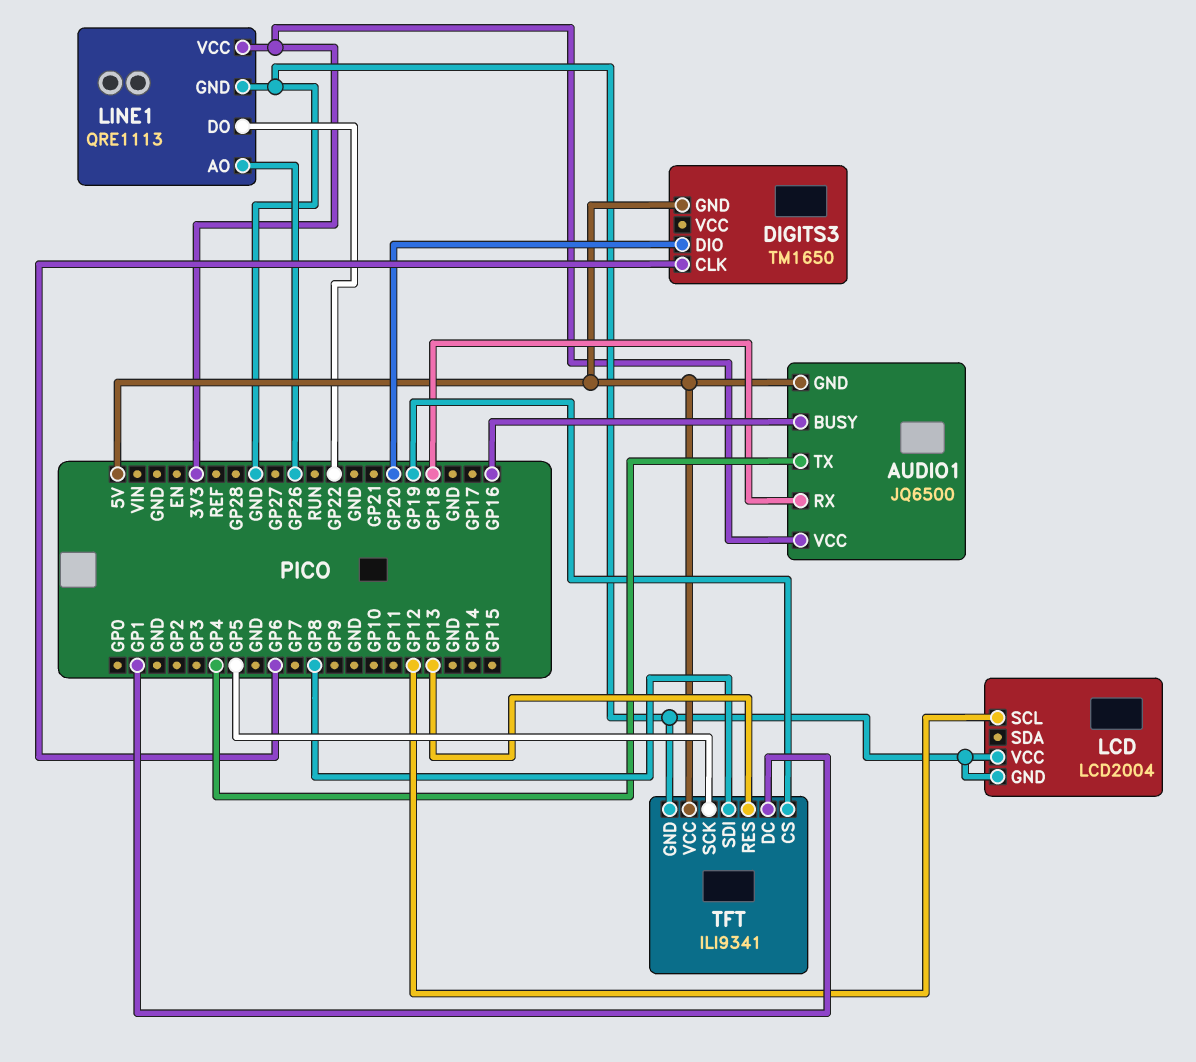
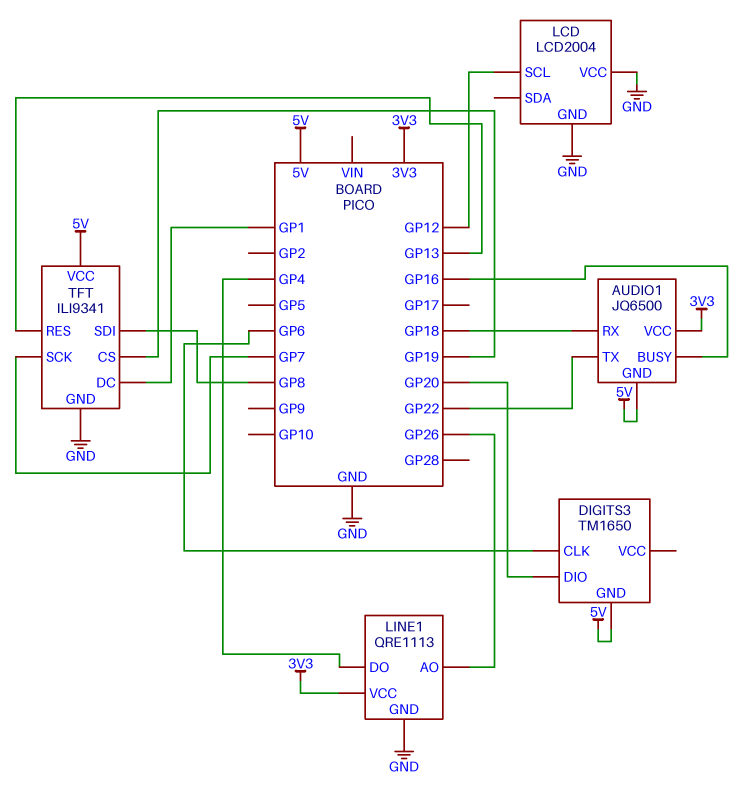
AUDIO1 pin TX: GP4 -> GP22
LINE1 pin DO: GP22 -> GP4
TFT pin SCK: GP5 -> GP7

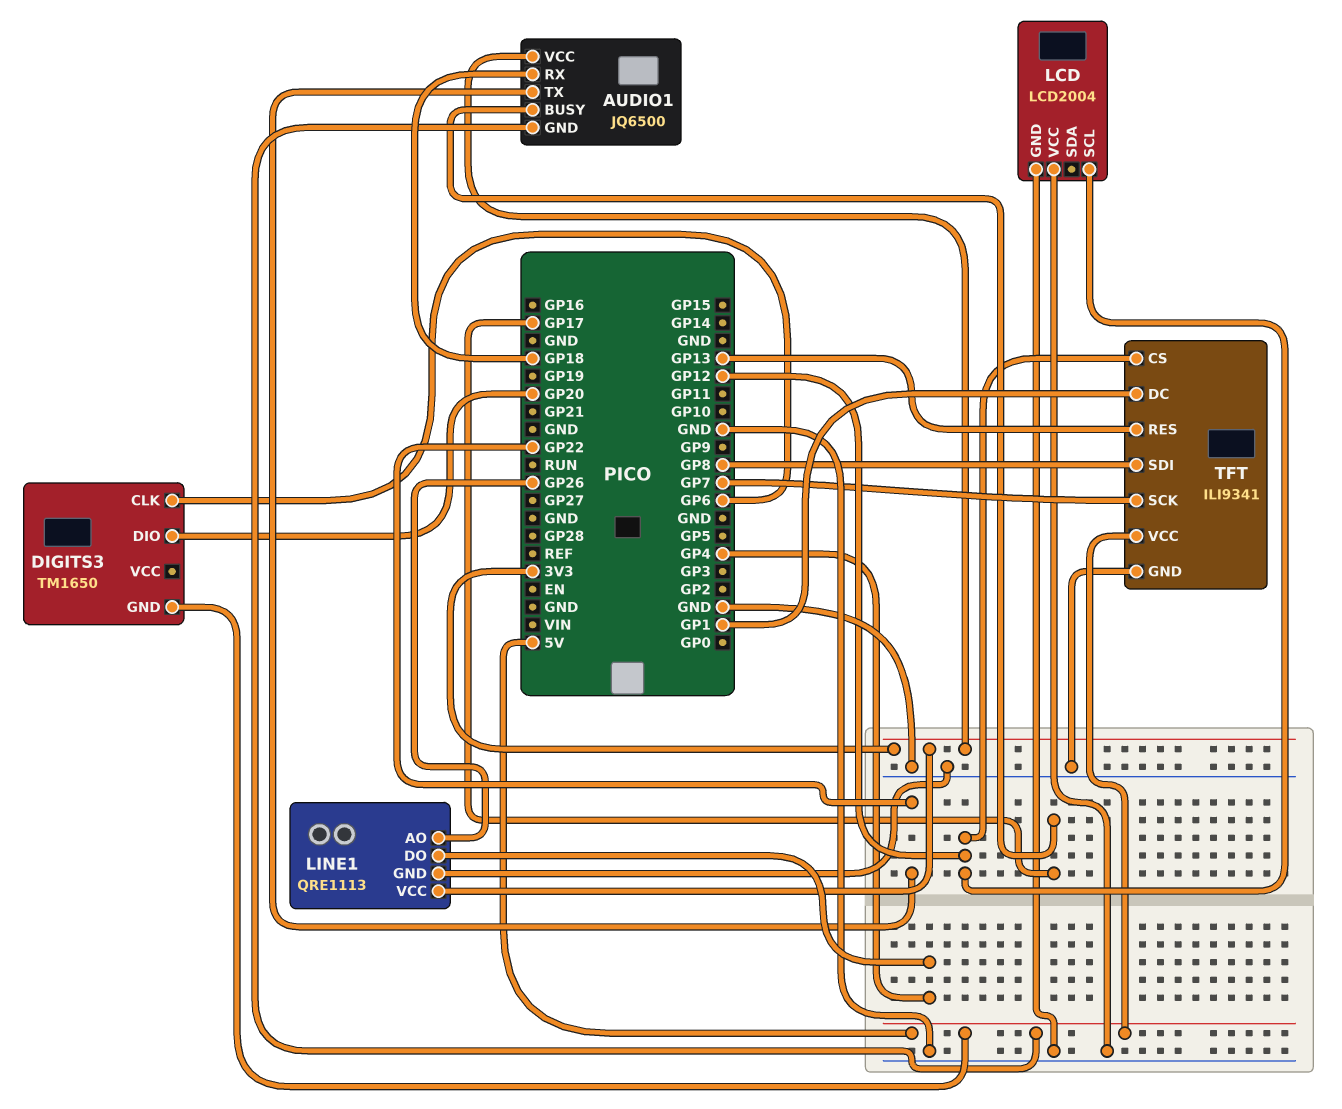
AUDIO1 pin BUSY: GP16 -> GP17
TFT pin CS: GP19 -> GP12

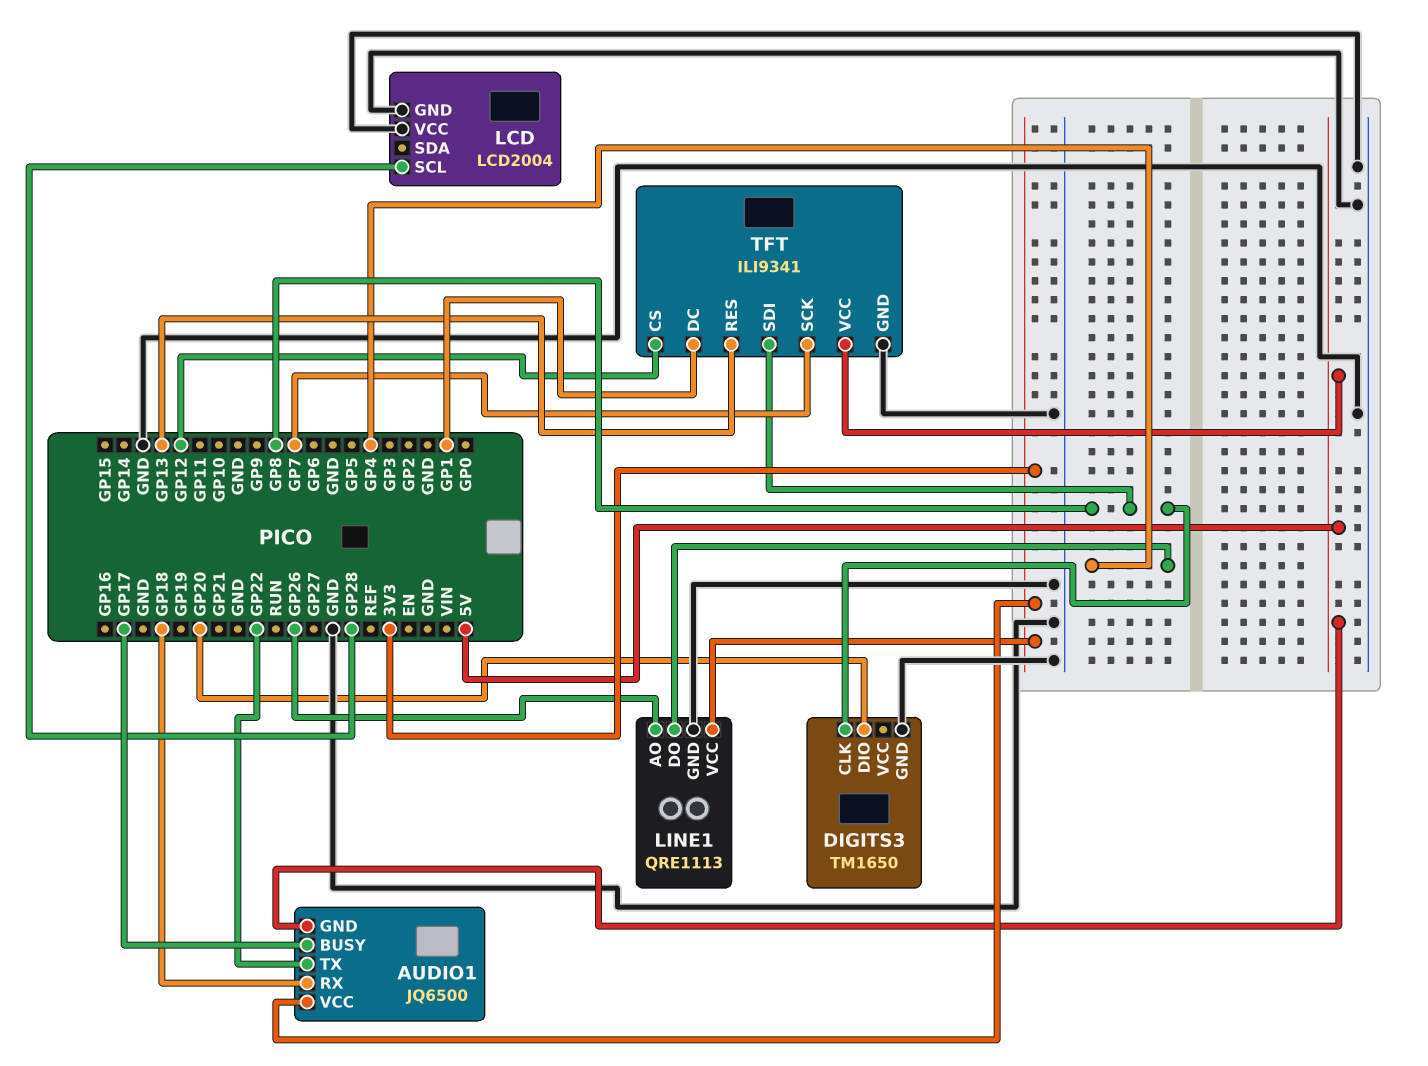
DIGITS3 pin CLK: GP6 -> GP8
DIGITS3 pin GND: 5V -> GND
LCD pin SCL: GP12 -> GP28

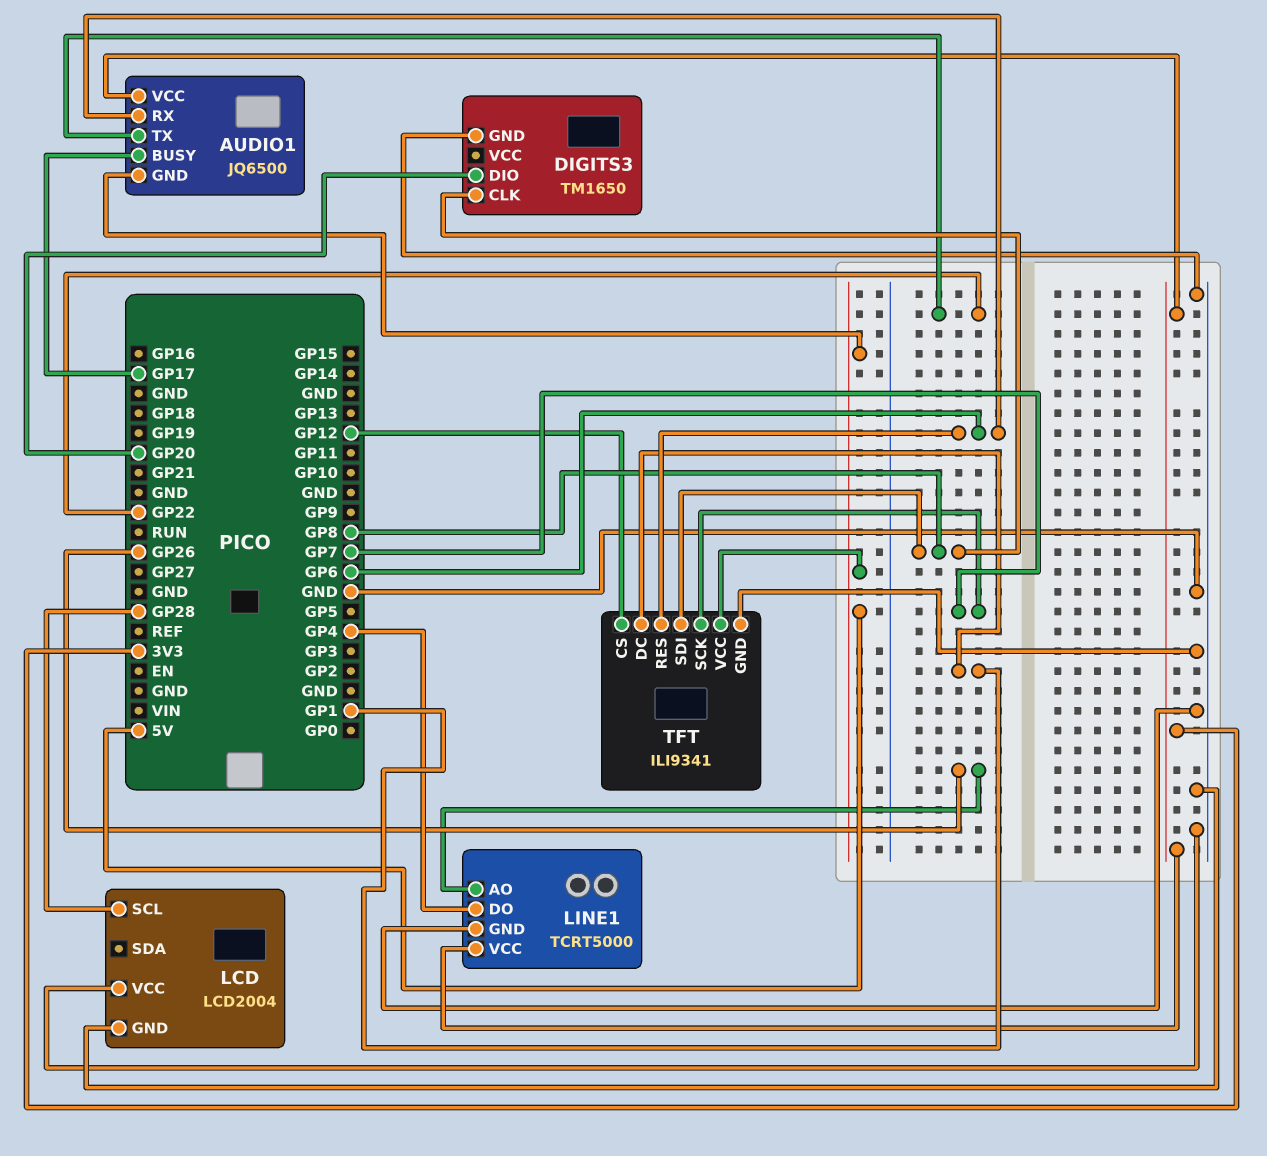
AUDIO1 pin RX: GP18 -> GP6
LINE1: QRE1113 -> TCRT5000
TFT pin RES: GP13 -> GP6

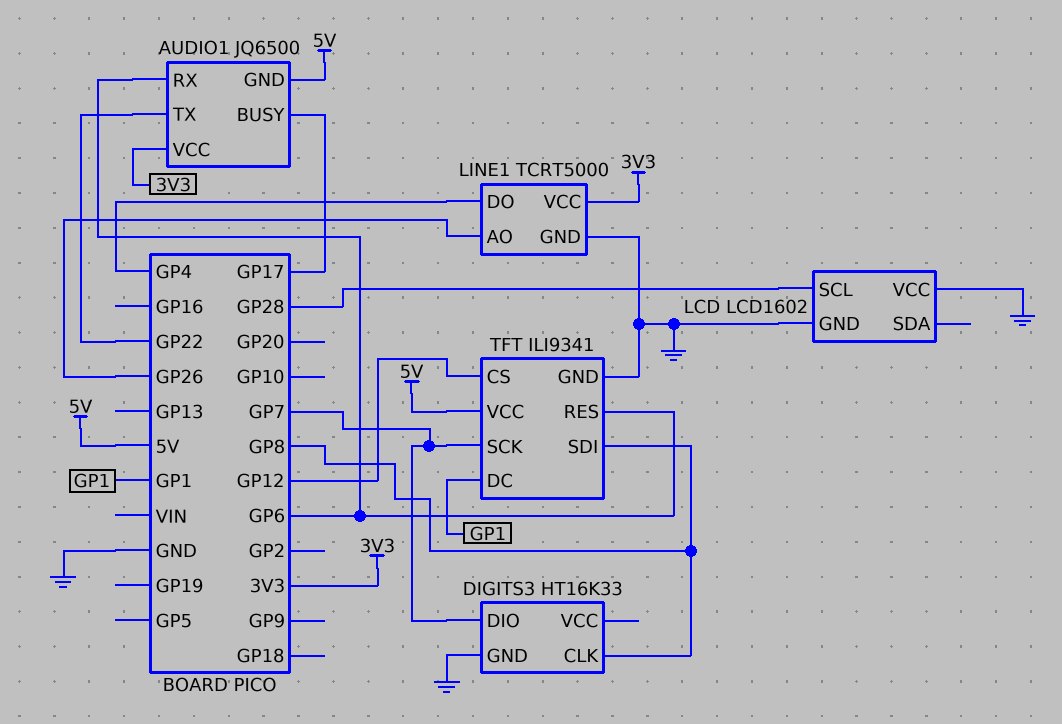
DIGITS3: TM1650 -> HT16K33
DIGITS3 pin DIO: GP20 -> GP7
LCD: LCD2004 -> LCD1602

